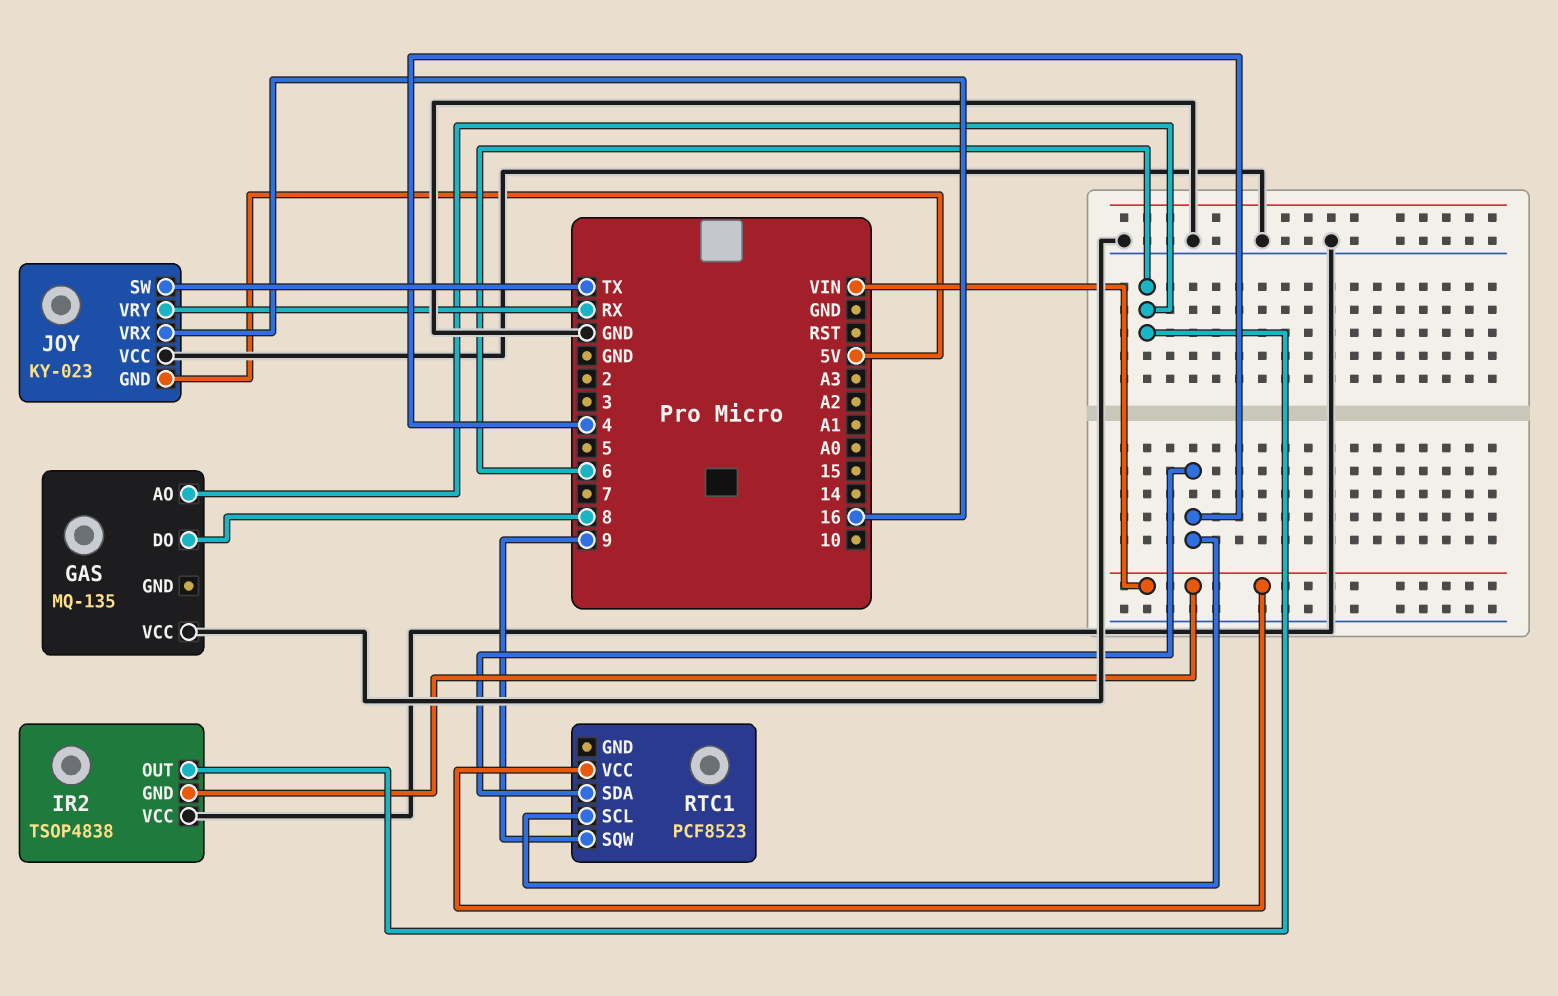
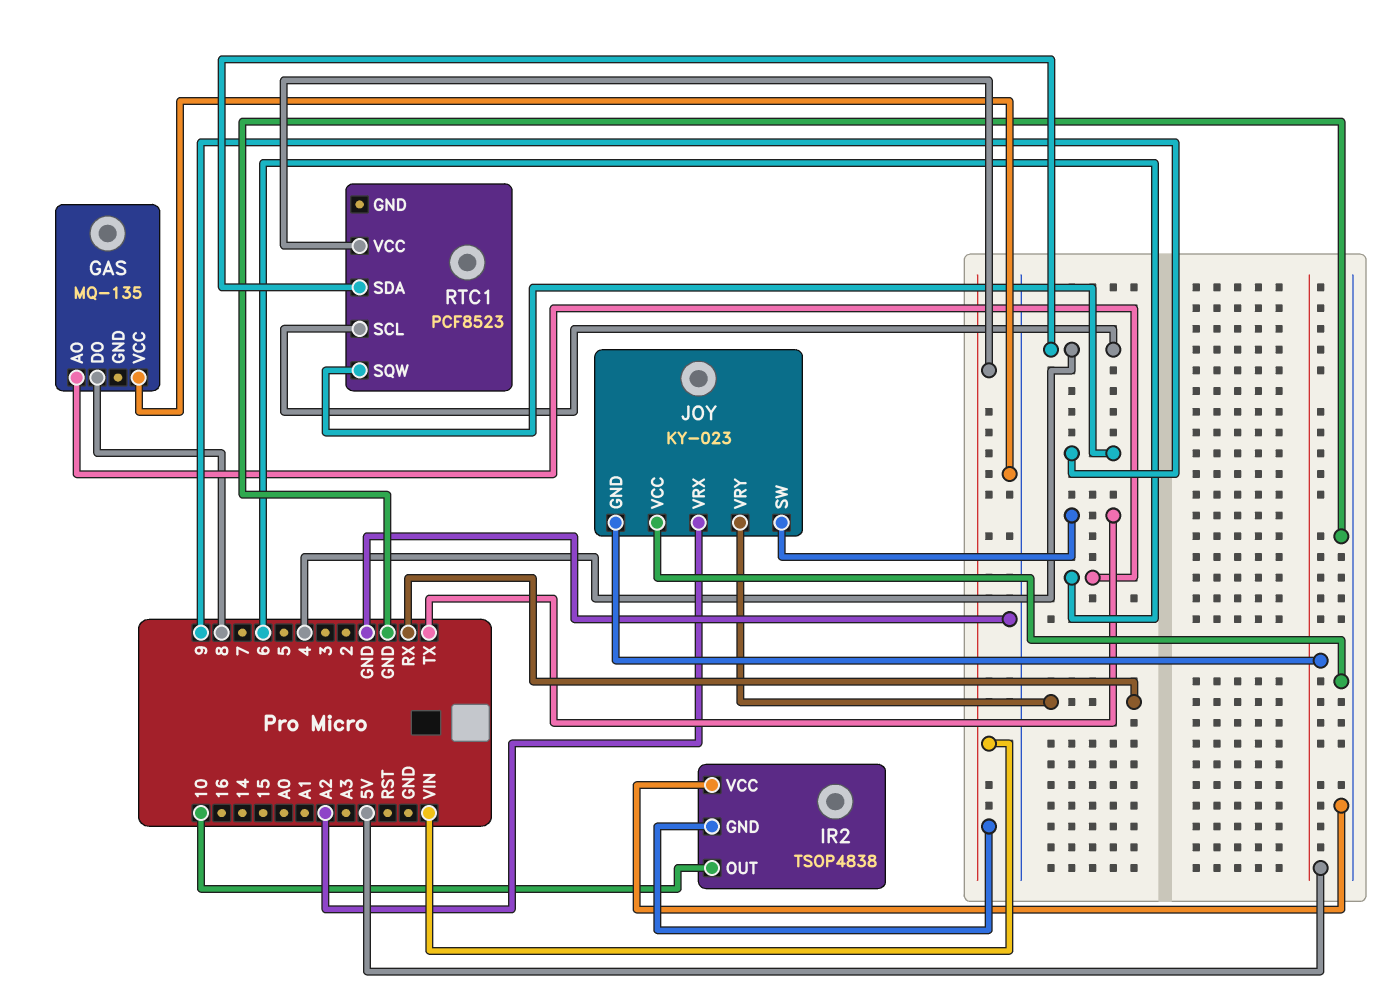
IR2 pin OUT: 6 -> 10
JOY pin VRX: 16 -> A2

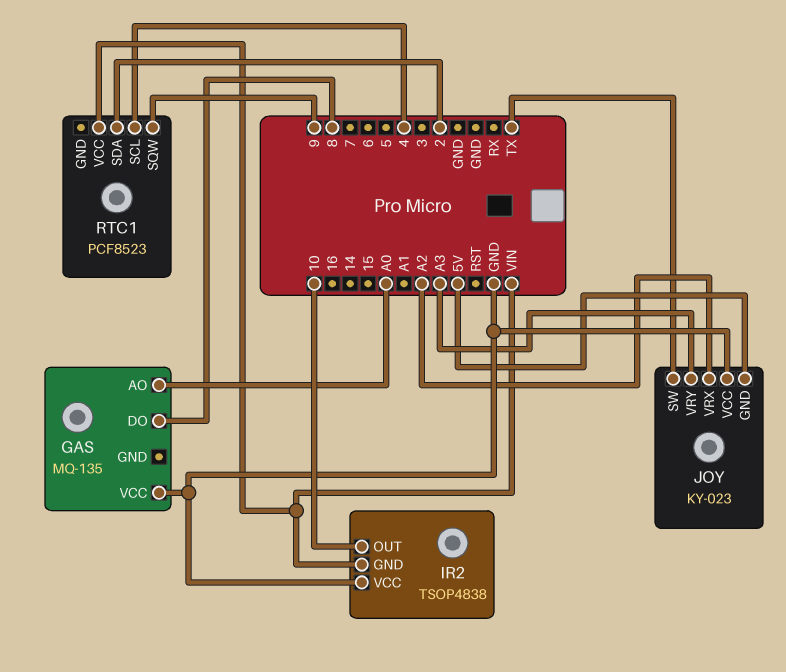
GAS pin AO: 6 -> A0
JOY pin VRY: RX -> A3
RTC1 pin SDA: 4 -> 2

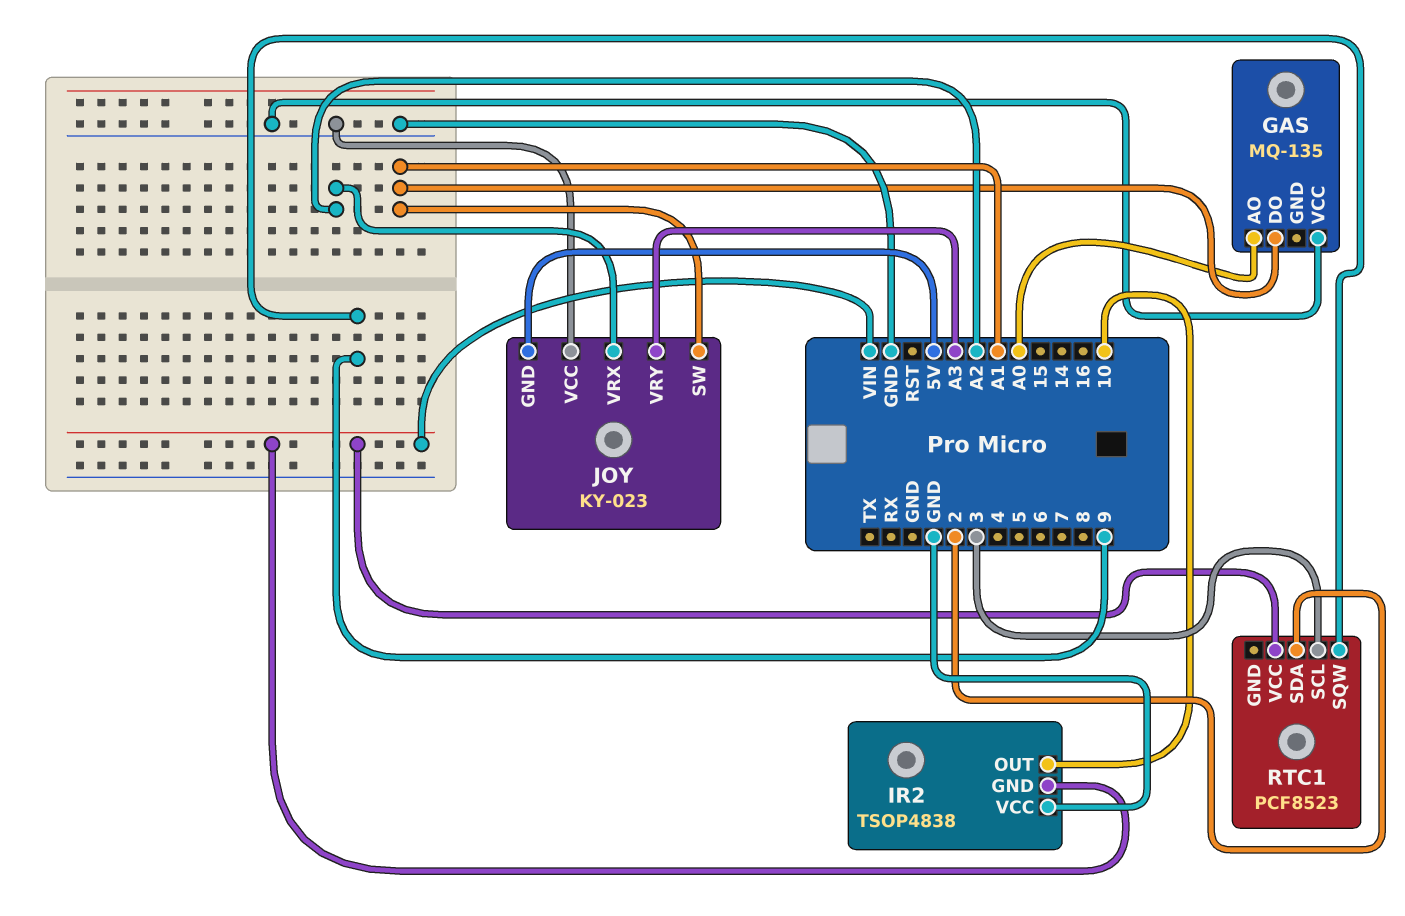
GAS pin DO: 8 -> A1
JOY pin SW: TX -> A1
RTC1 pin SCL: 4 -> 3

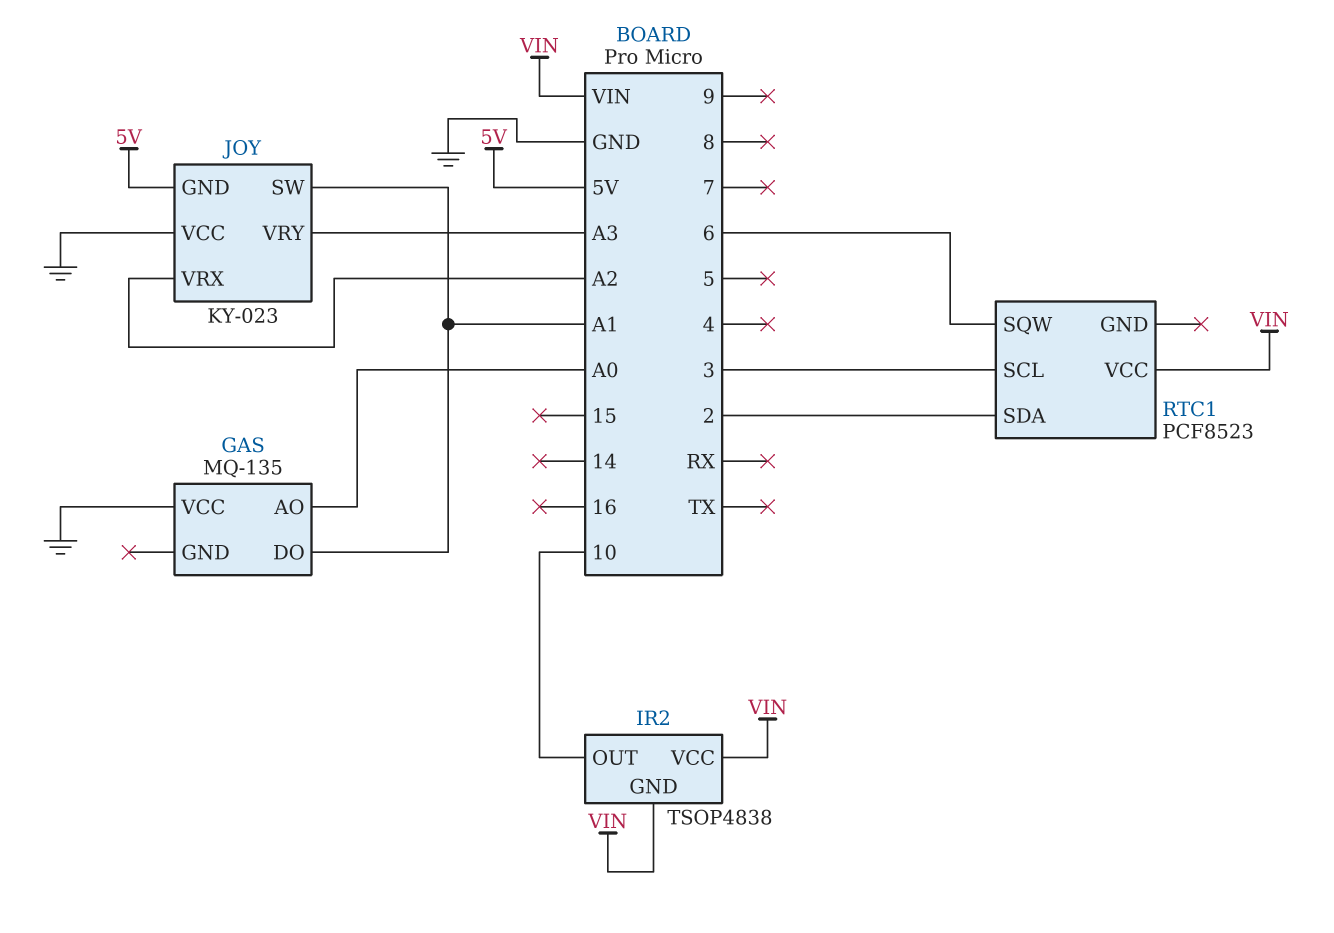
IR2 pin VCC: GND -> VIN
RTC1 pin SQW: 9 -> 6

